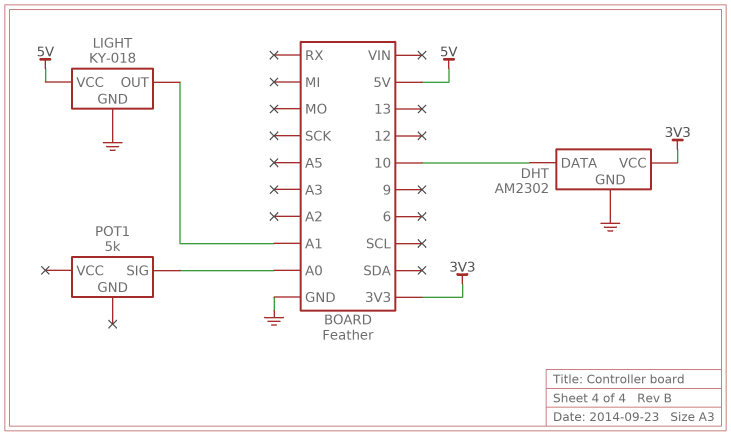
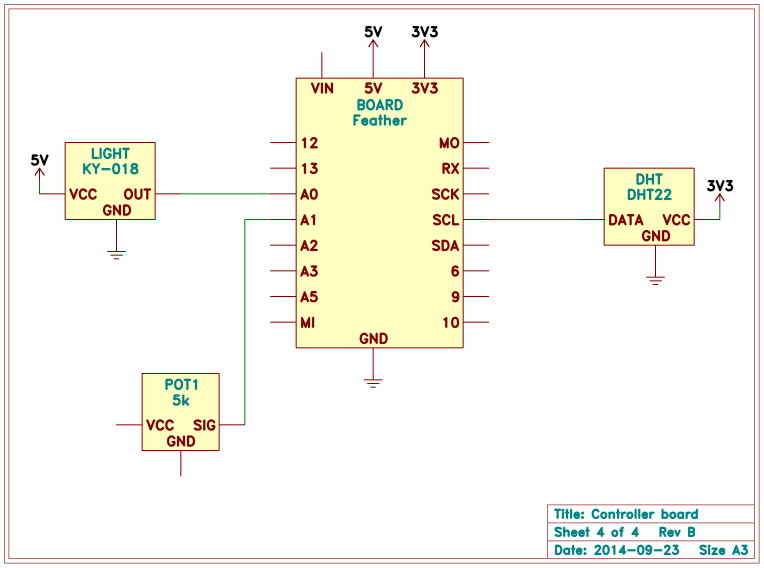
DHT: AM2302 -> DHT22
DHT pin DATA: 10 -> SCL
LIGHT pin OUT: A1 -> A0
POT1 pin SIG: A0 -> A1

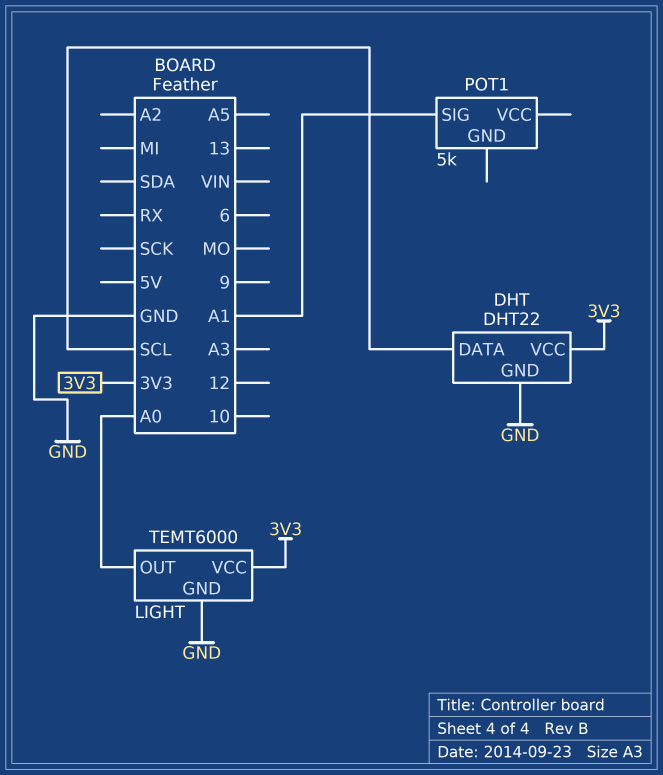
LIGHT: KY-018 -> TEMT6000
LIGHT pin VCC: 5V -> 3V3

